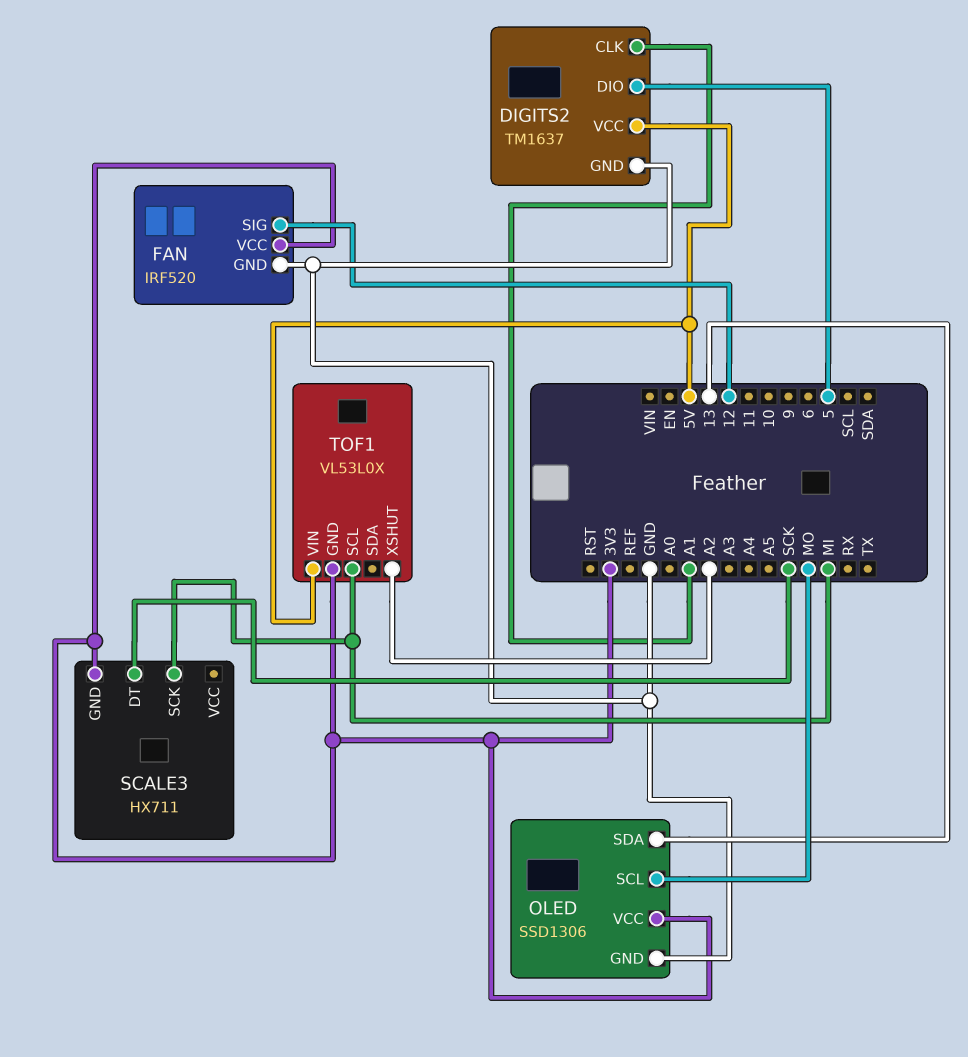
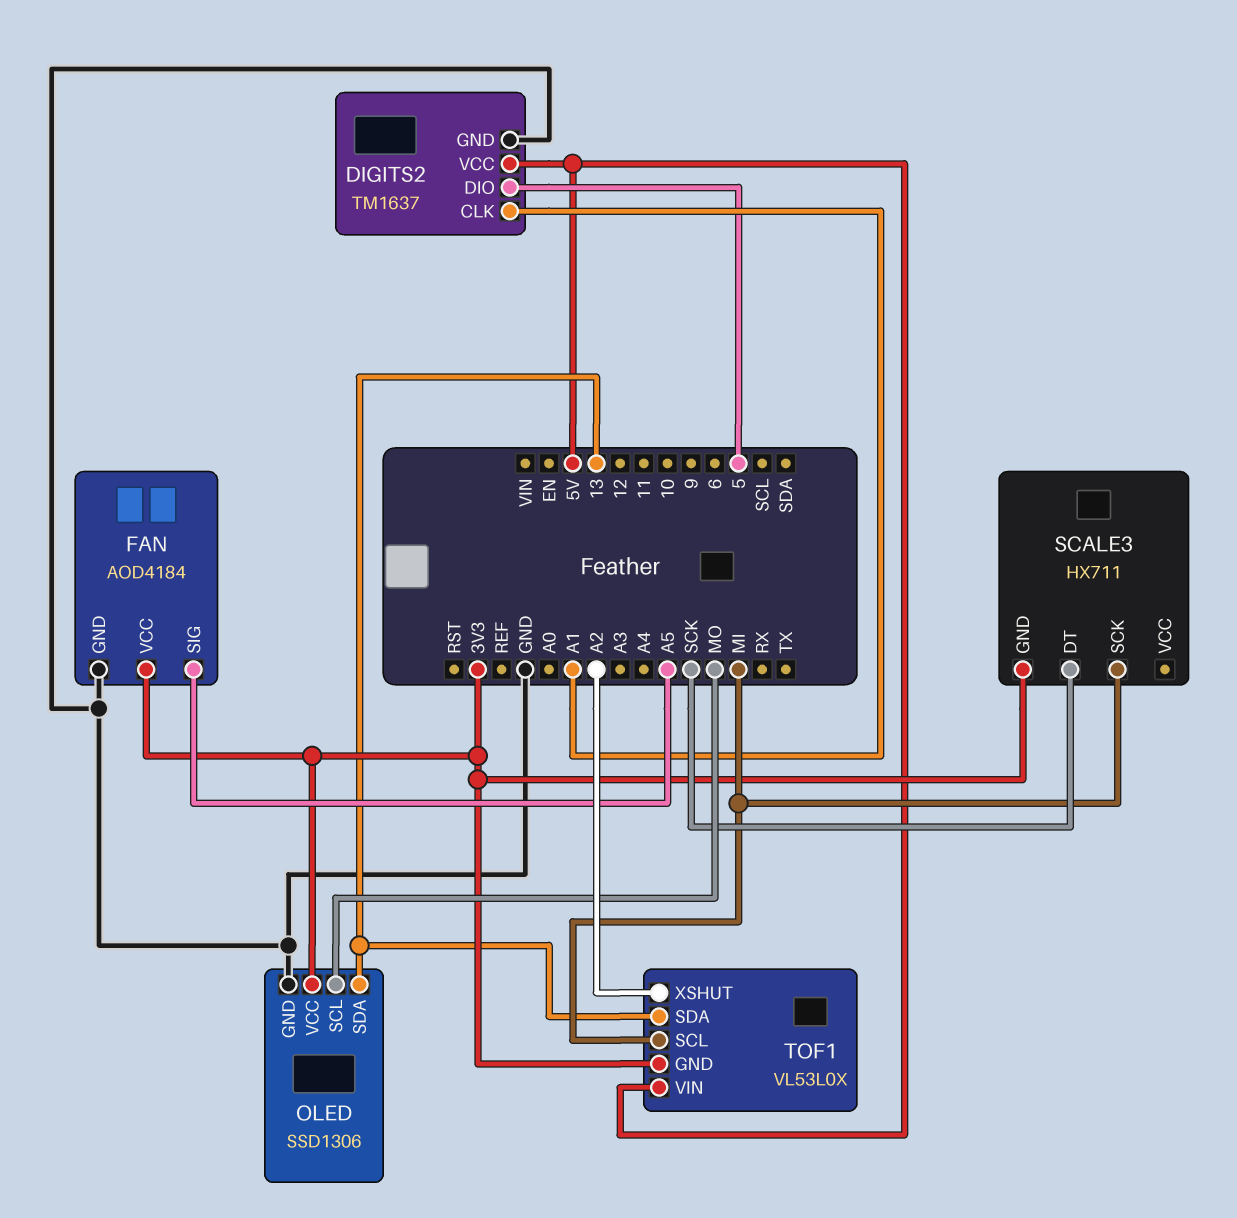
FAN: IRF520 -> AOD4184
FAN pin SIG: 12 -> A5
TOF1 pin SDA: none -> 13

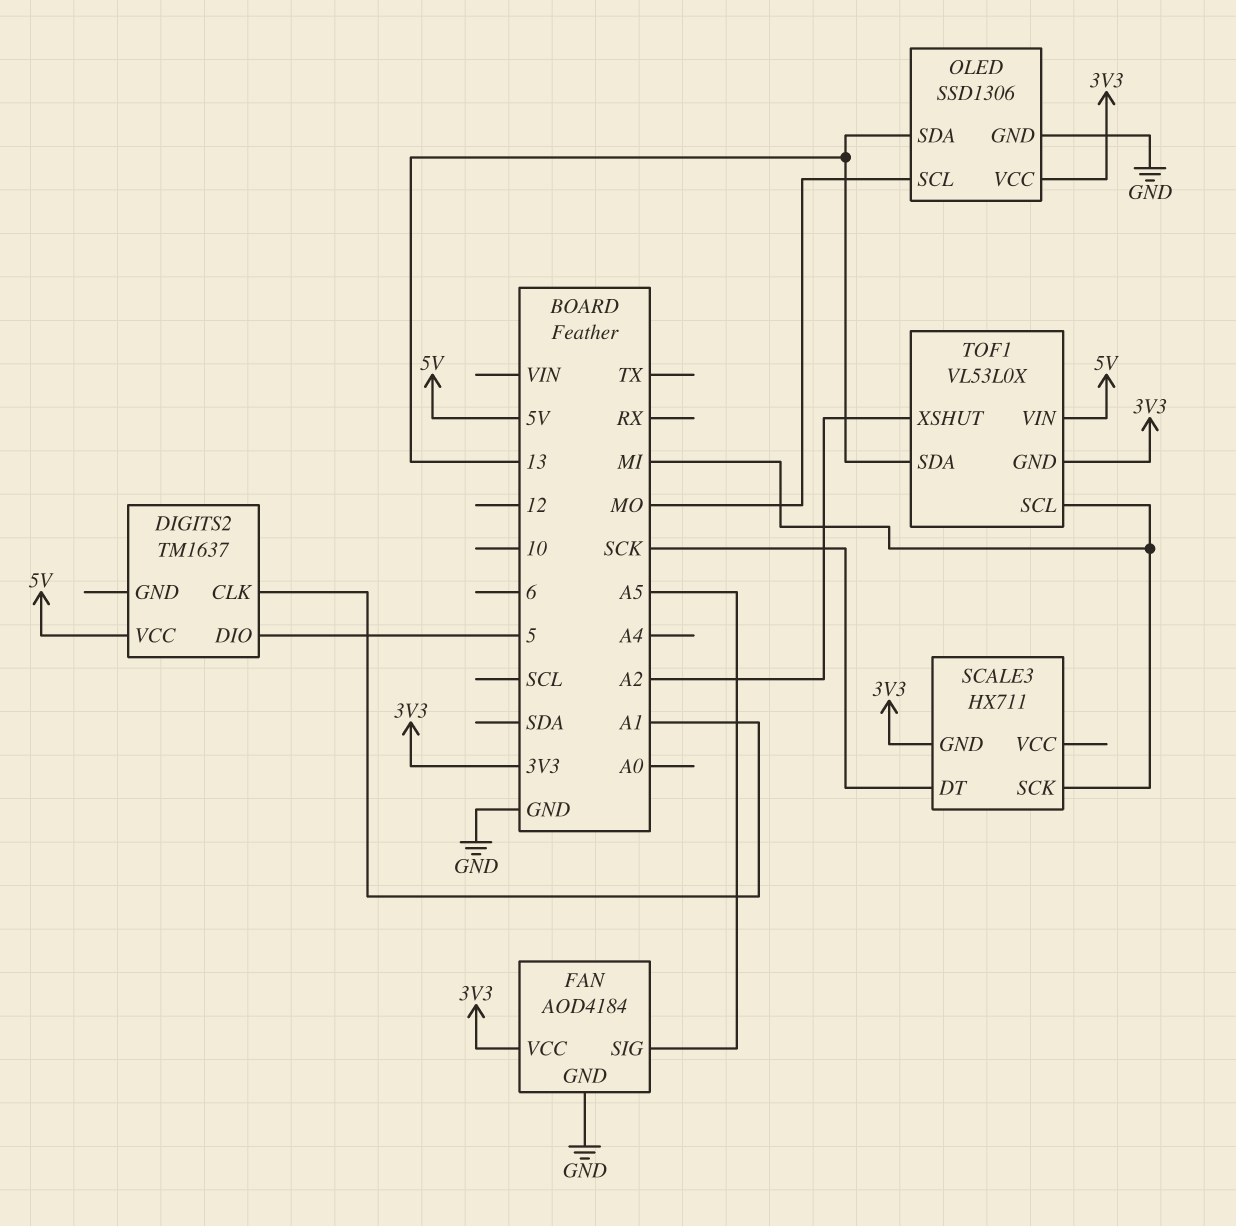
DIGITS2 pin GND: GND -> none

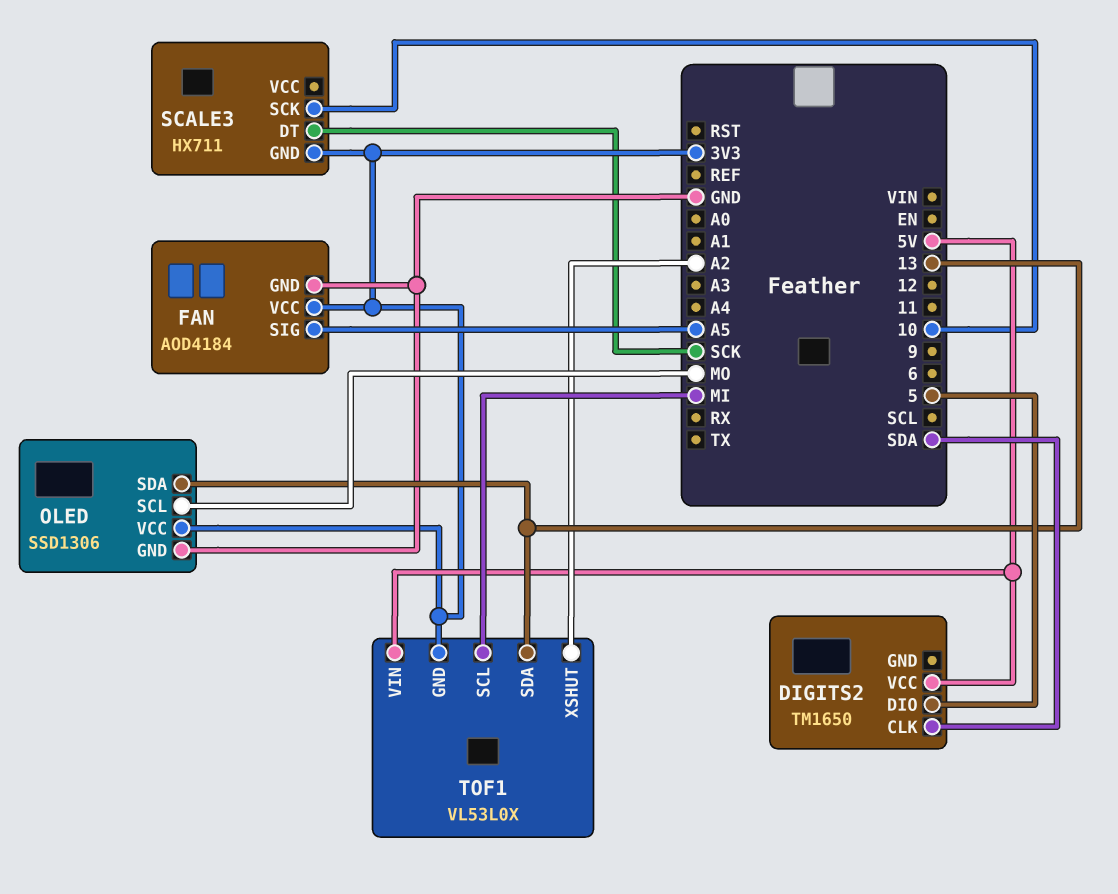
DIGITS2: TM1637 -> TM1650
DIGITS2 pin CLK: A1 -> SDA
SCALE3 pin SCK: MI -> 10

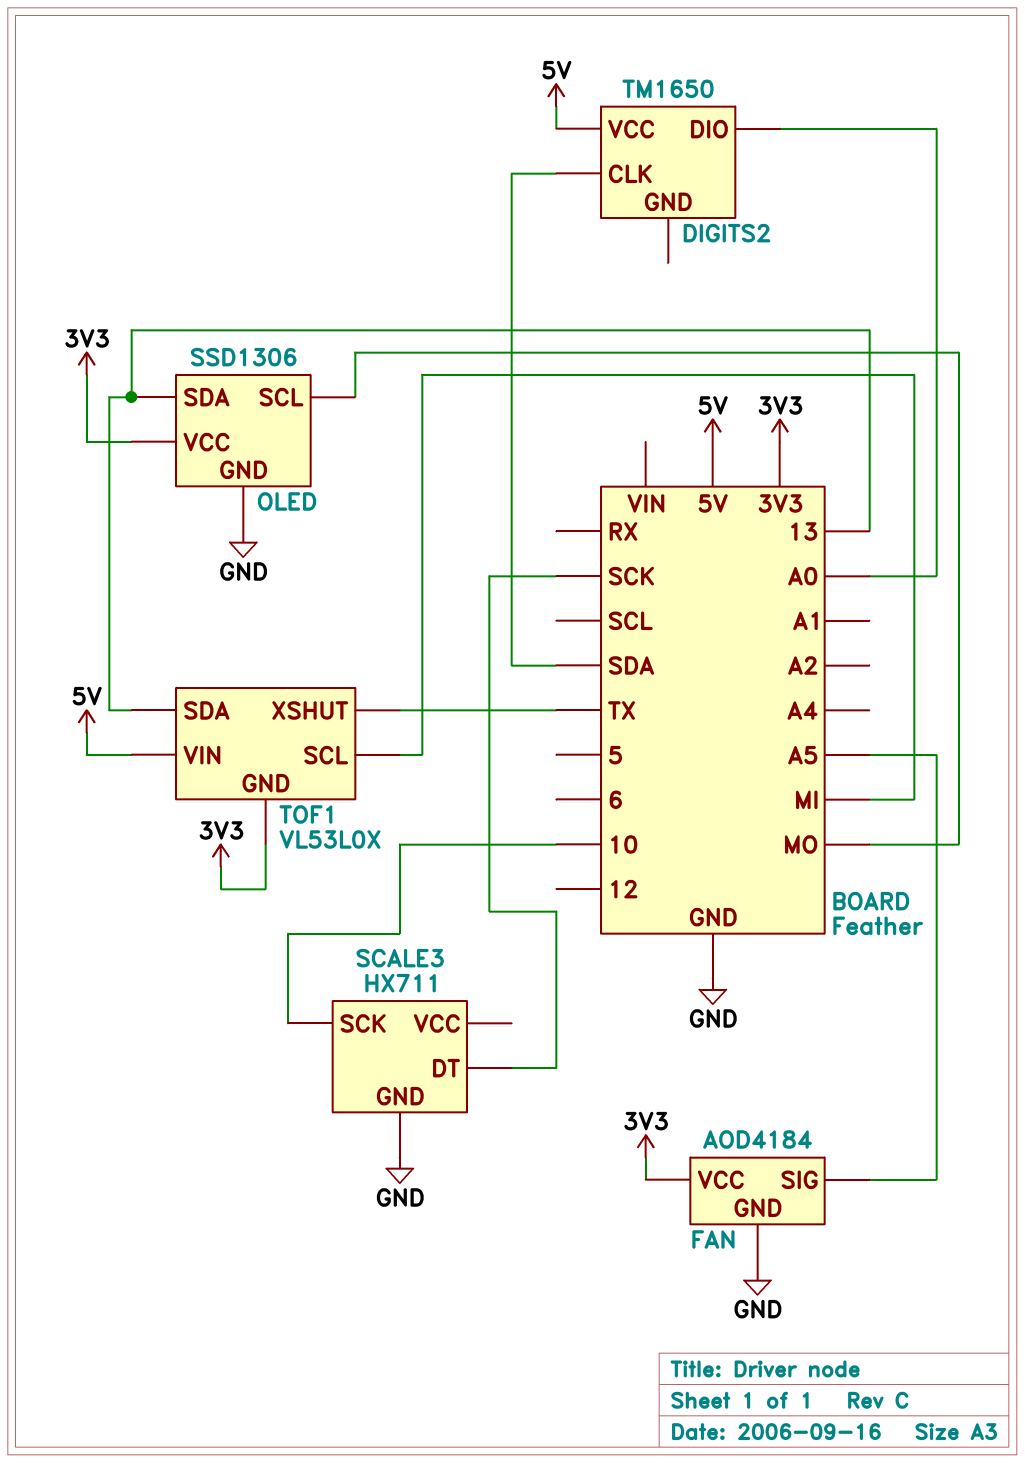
DIGITS2 pin DIO: 5 -> A0
SCALE3 pin GND: 3V3 -> GND
TOF1 pin XSHUT: A2 -> TX

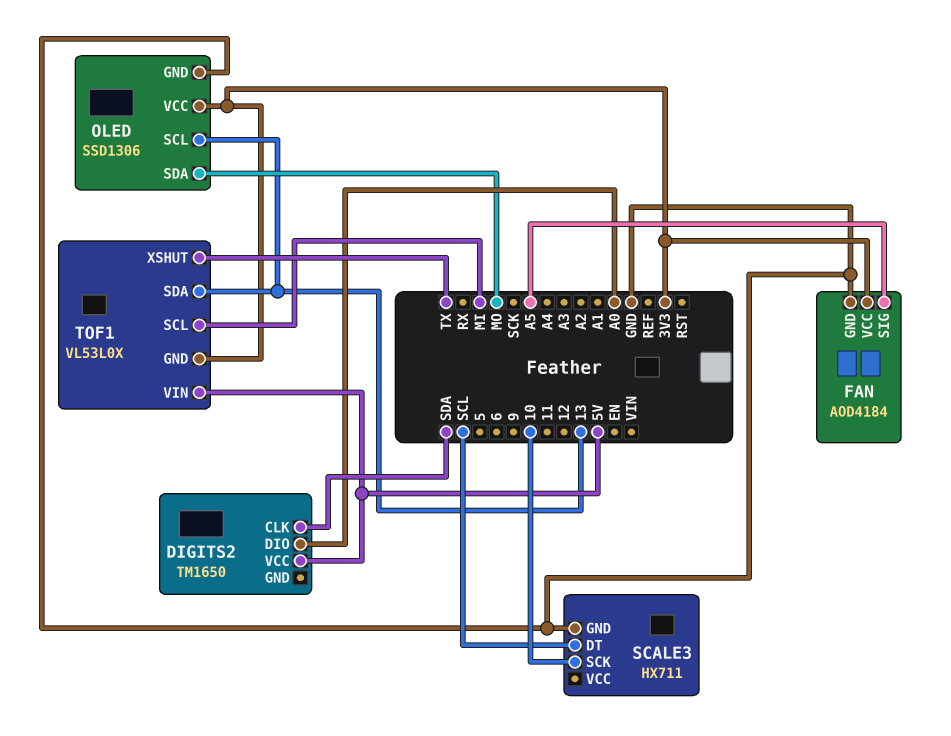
OLED pin SCL: MO -> 13
OLED pin SDA: 13 -> MO
SCALE3 pin DT: SCK -> SCL

